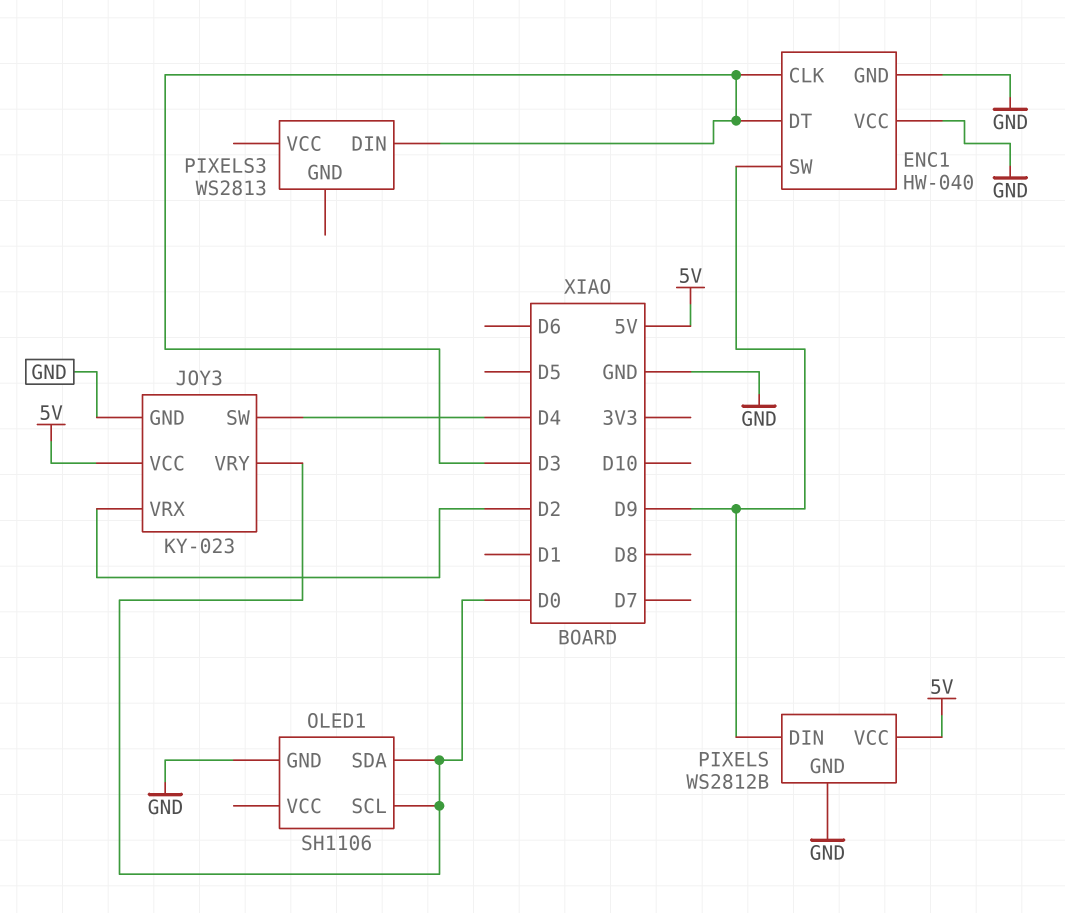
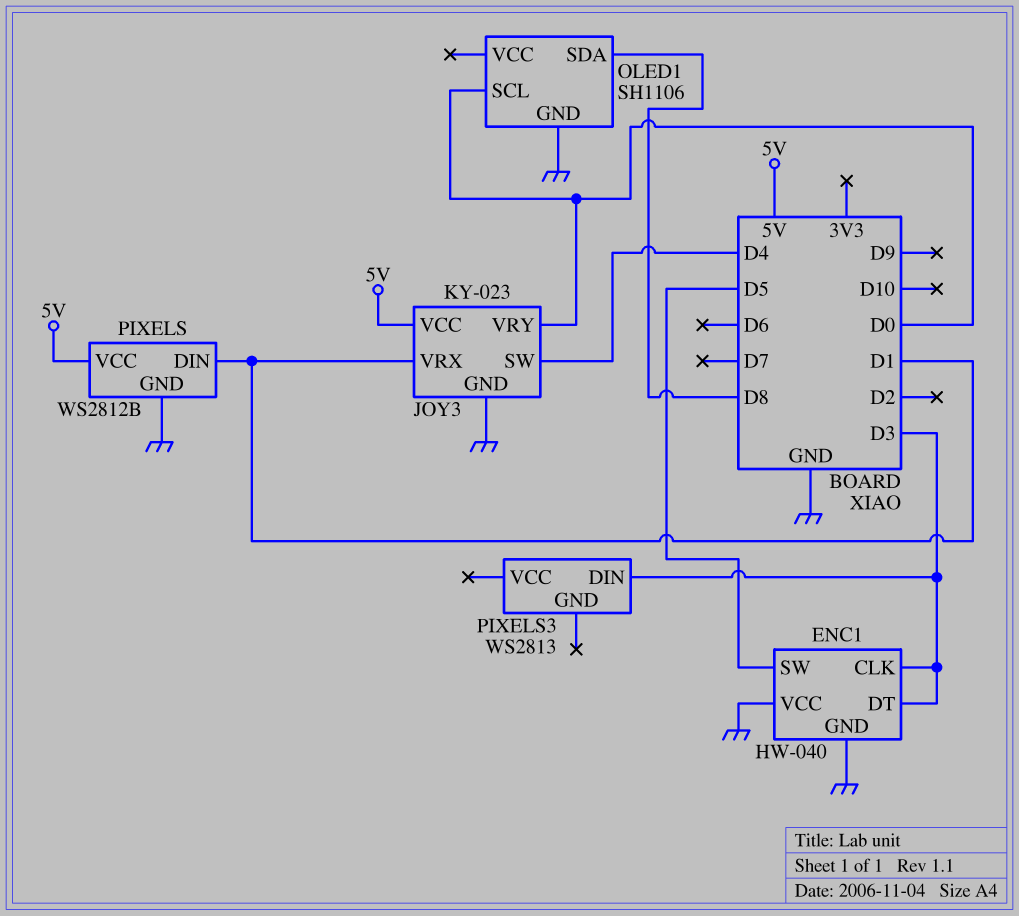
ENC1 pin SW: D9 -> D5
JOY3 pin VRX: D2 -> D1
OLED1 pin SDA: D0 -> D8
PIXELS pin DIN: D9 -> D1

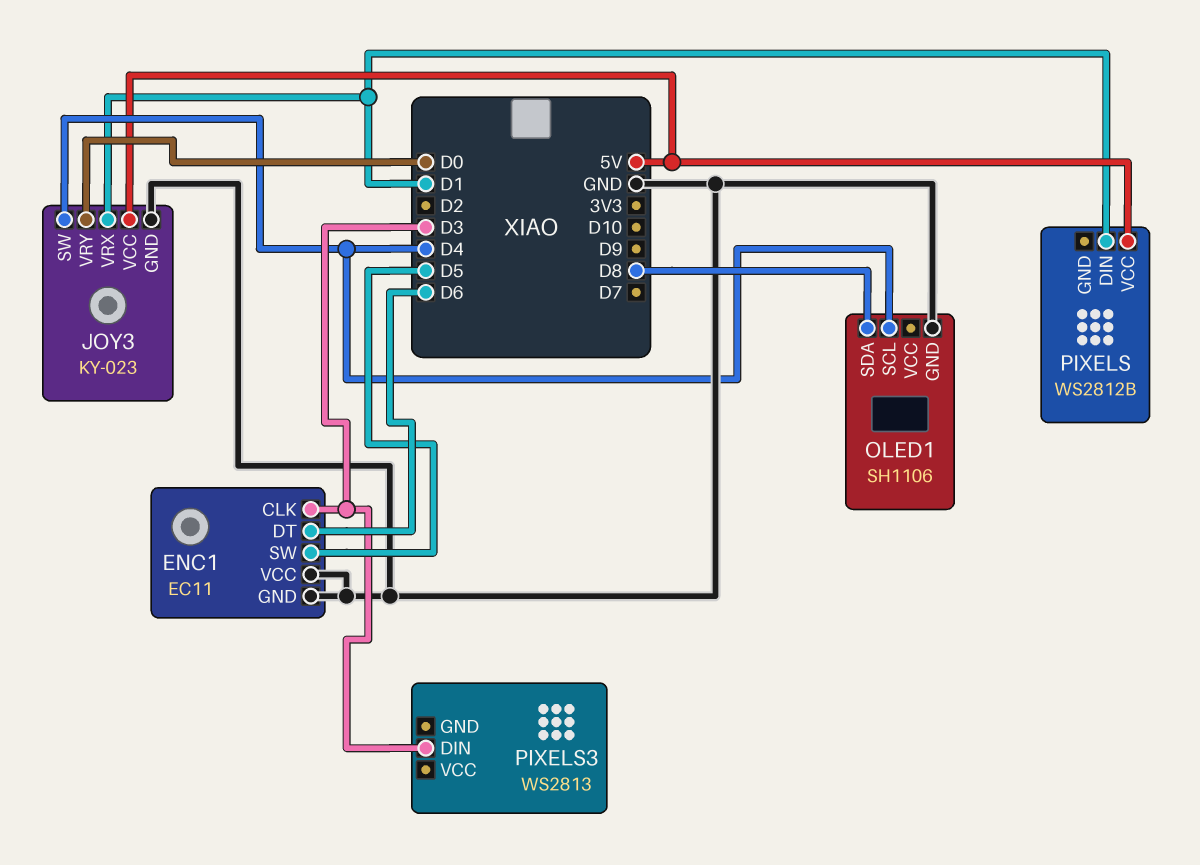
ENC1: HW-040 -> EC11
ENC1 pin DT: D3 -> D6
OLED1 pin SCL: D0 -> D4
PIXELS pin GND: GND -> none

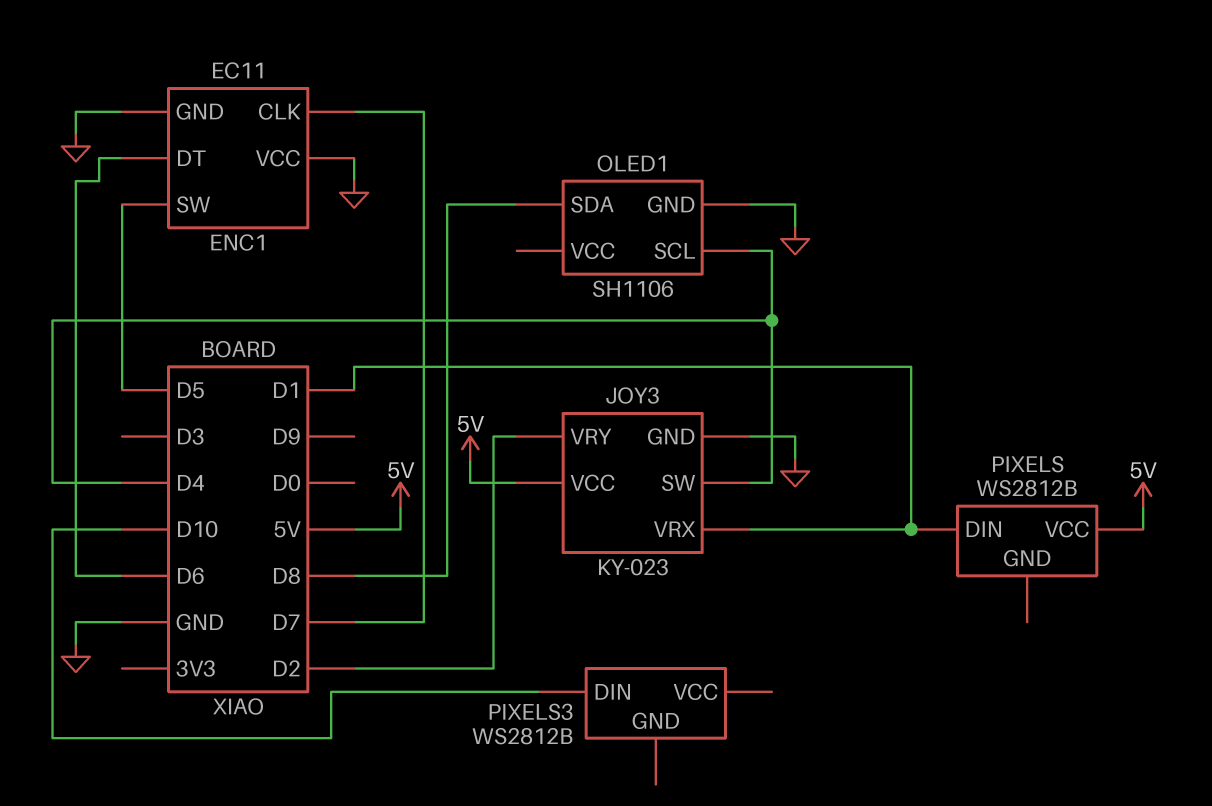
ENC1 pin CLK: D3 -> D7
JOY3 pin VRY: D0 -> D2
PIXELS3: WS2813 -> WS2812B
PIXELS3 pin DIN: D3 -> D10

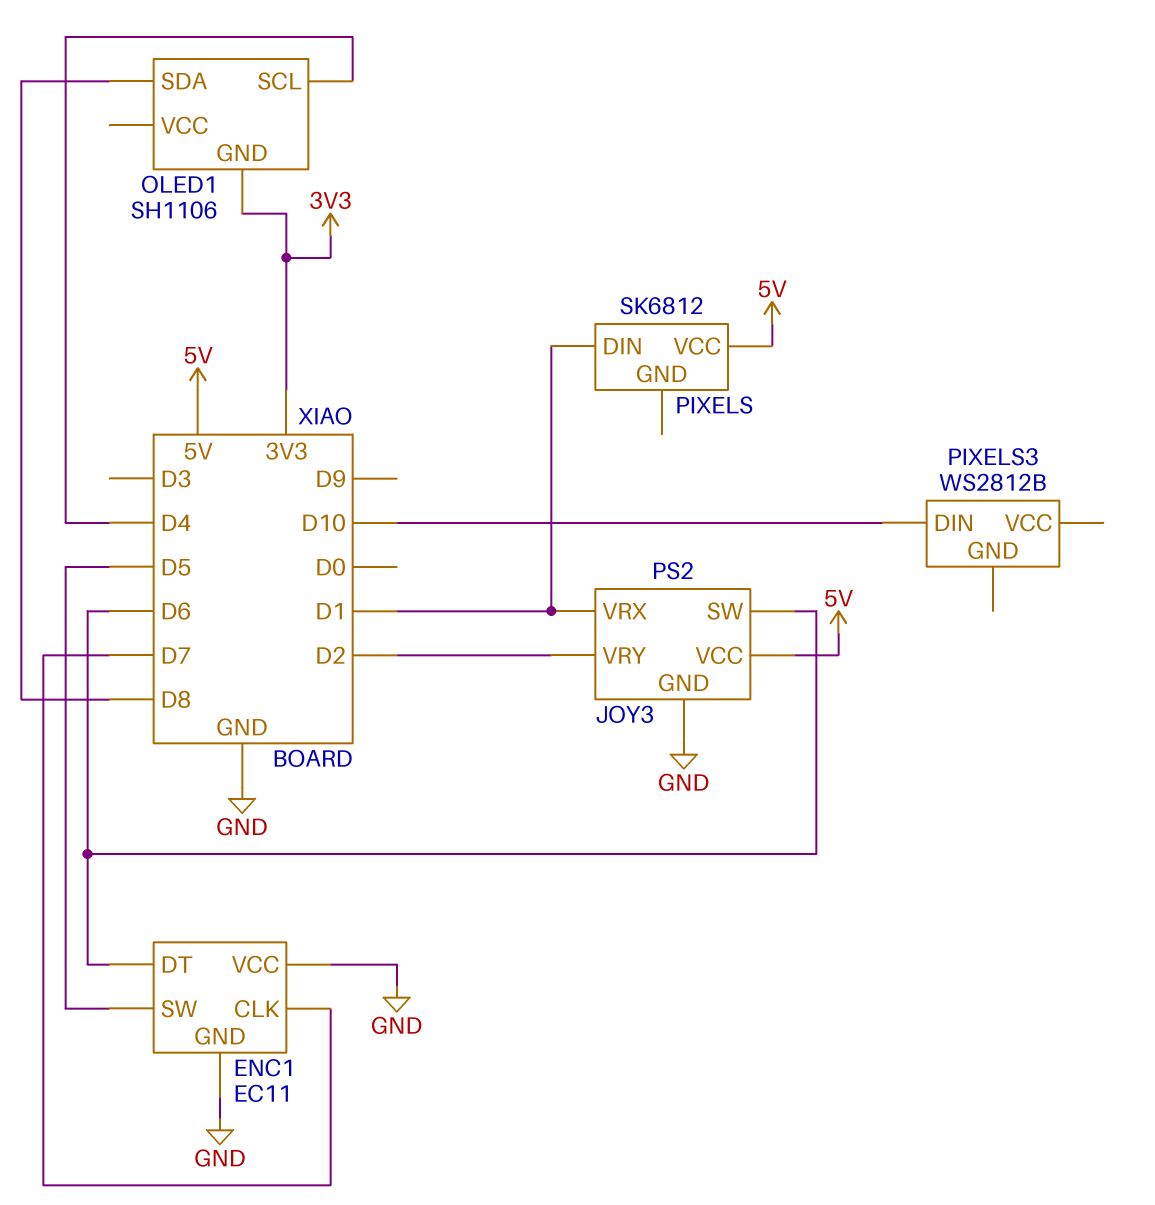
JOY3: KY-023 -> PS2
JOY3 pin SW: D4 -> D6
OLED1 pin GND: GND -> 3V3
PIXELS: WS2812B -> SK6812

